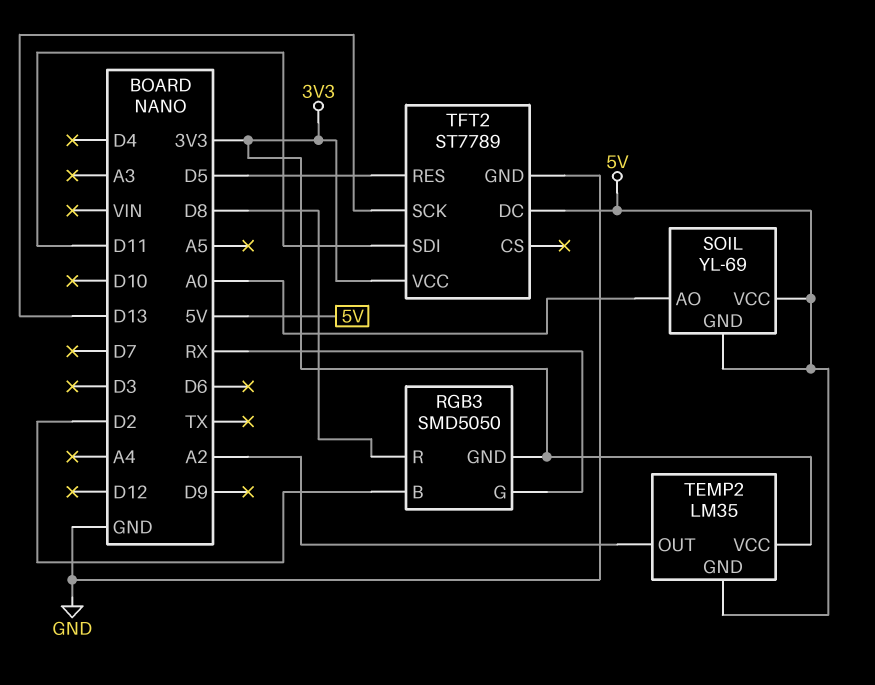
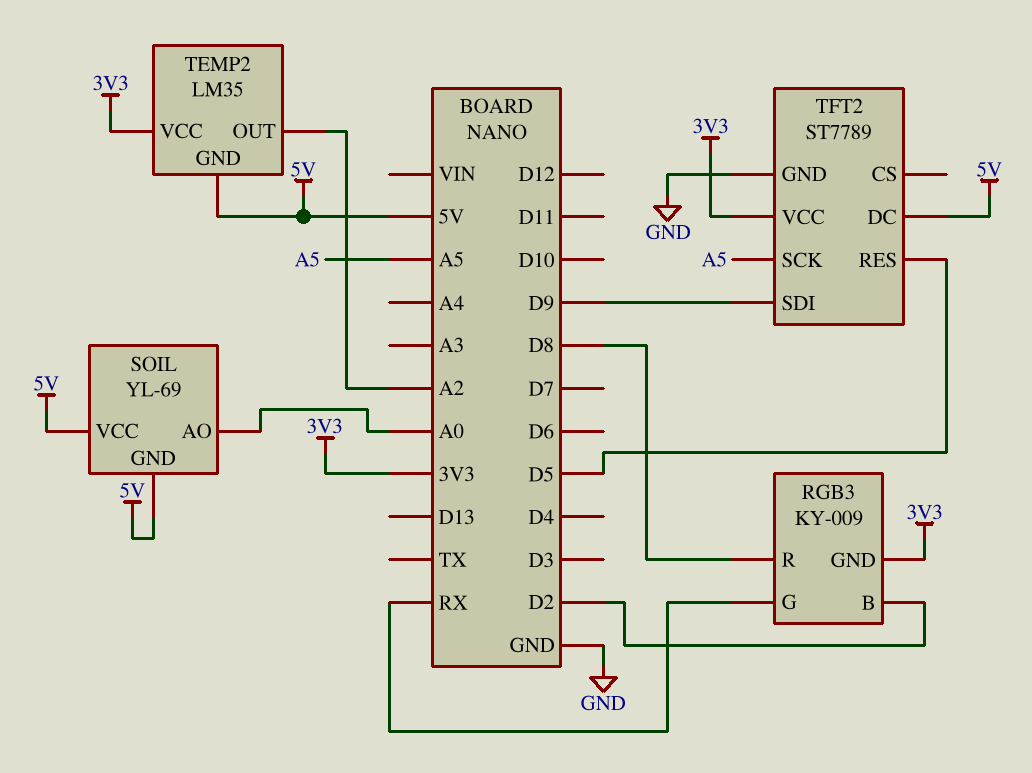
RGB3: SMD5050 -> KY-009
TFT2 pin SCK: D13 -> A5
TFT2 pin SDI: D11 -> D9

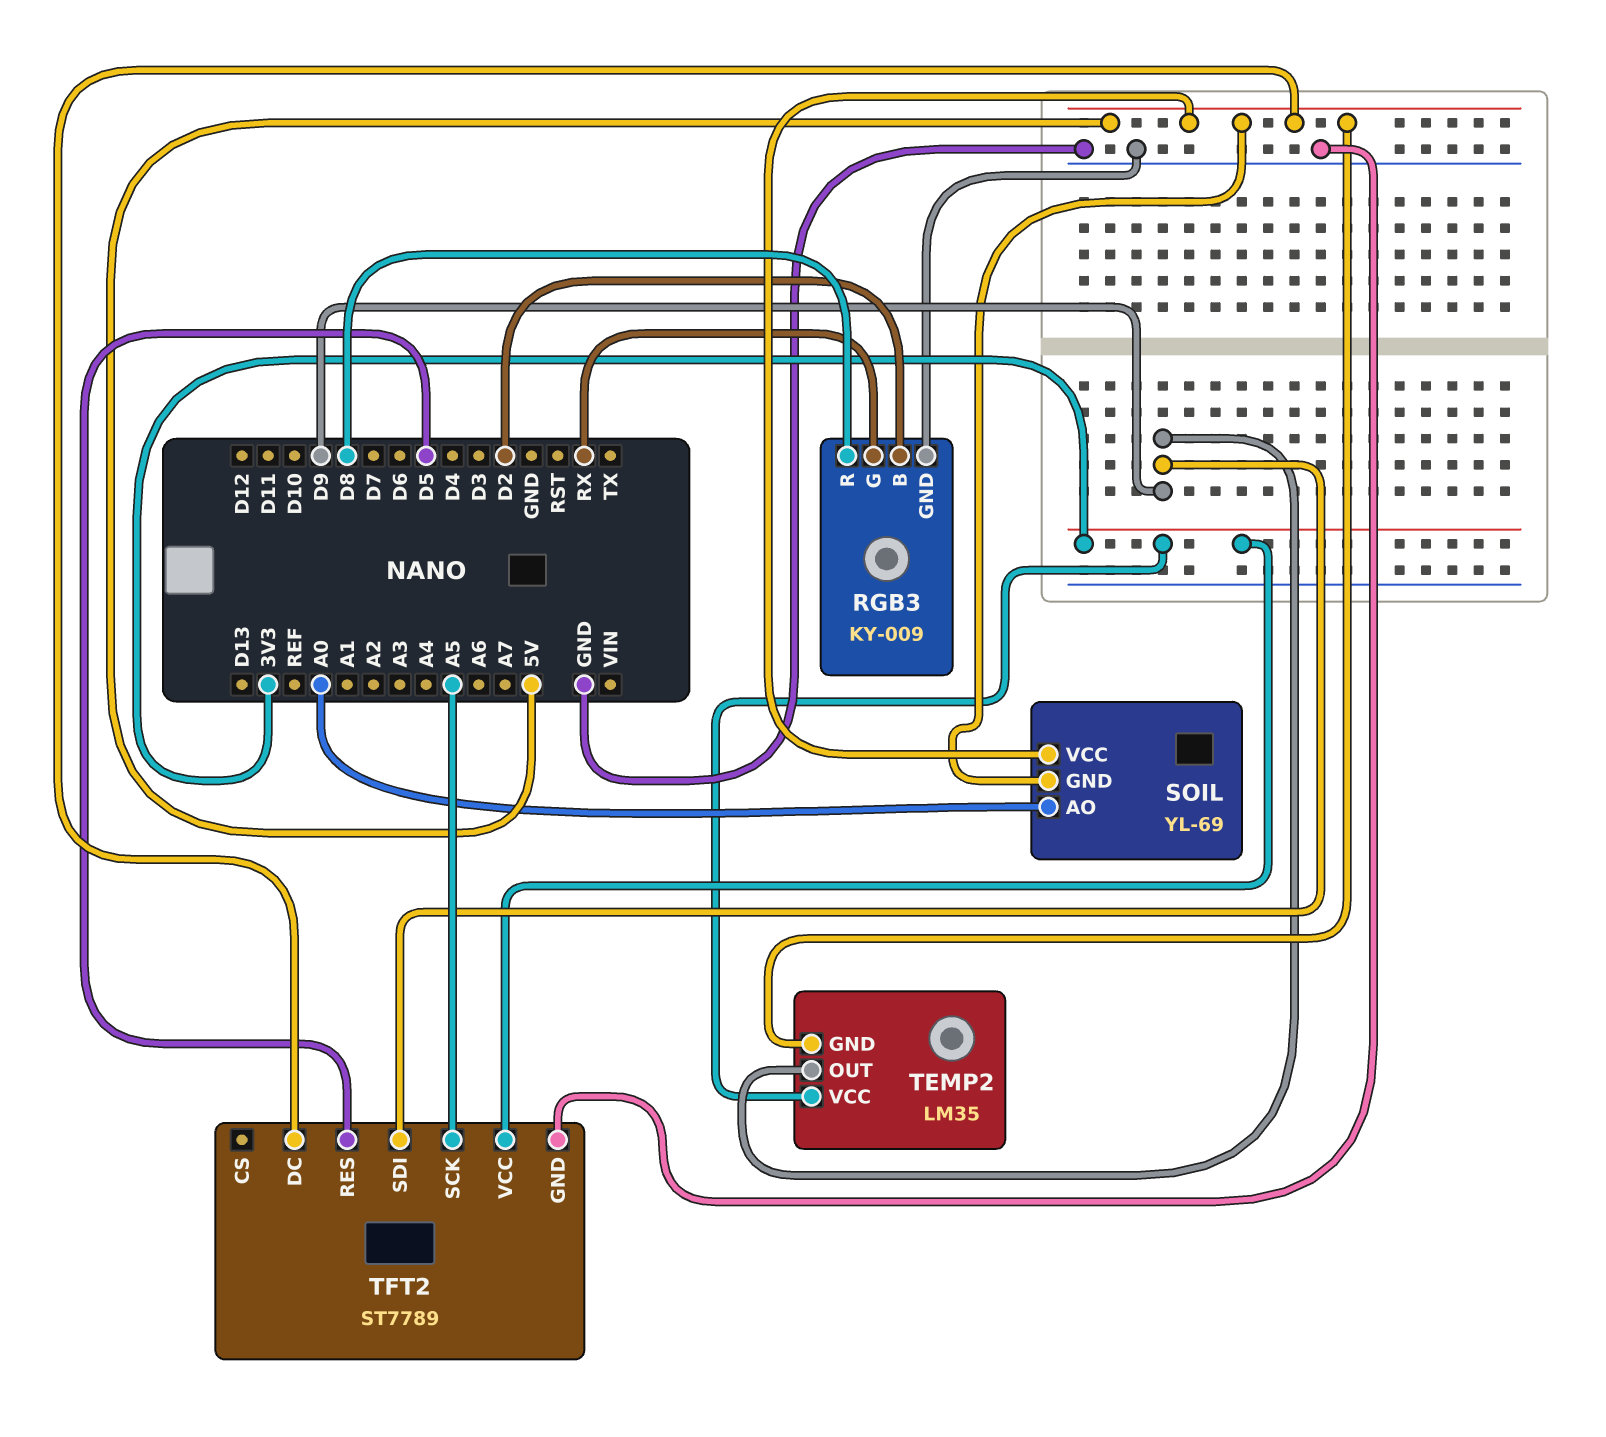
RGB3 pin GND: 3V3 -> GND
TEMP2 pin OUT: A2 -> D9

